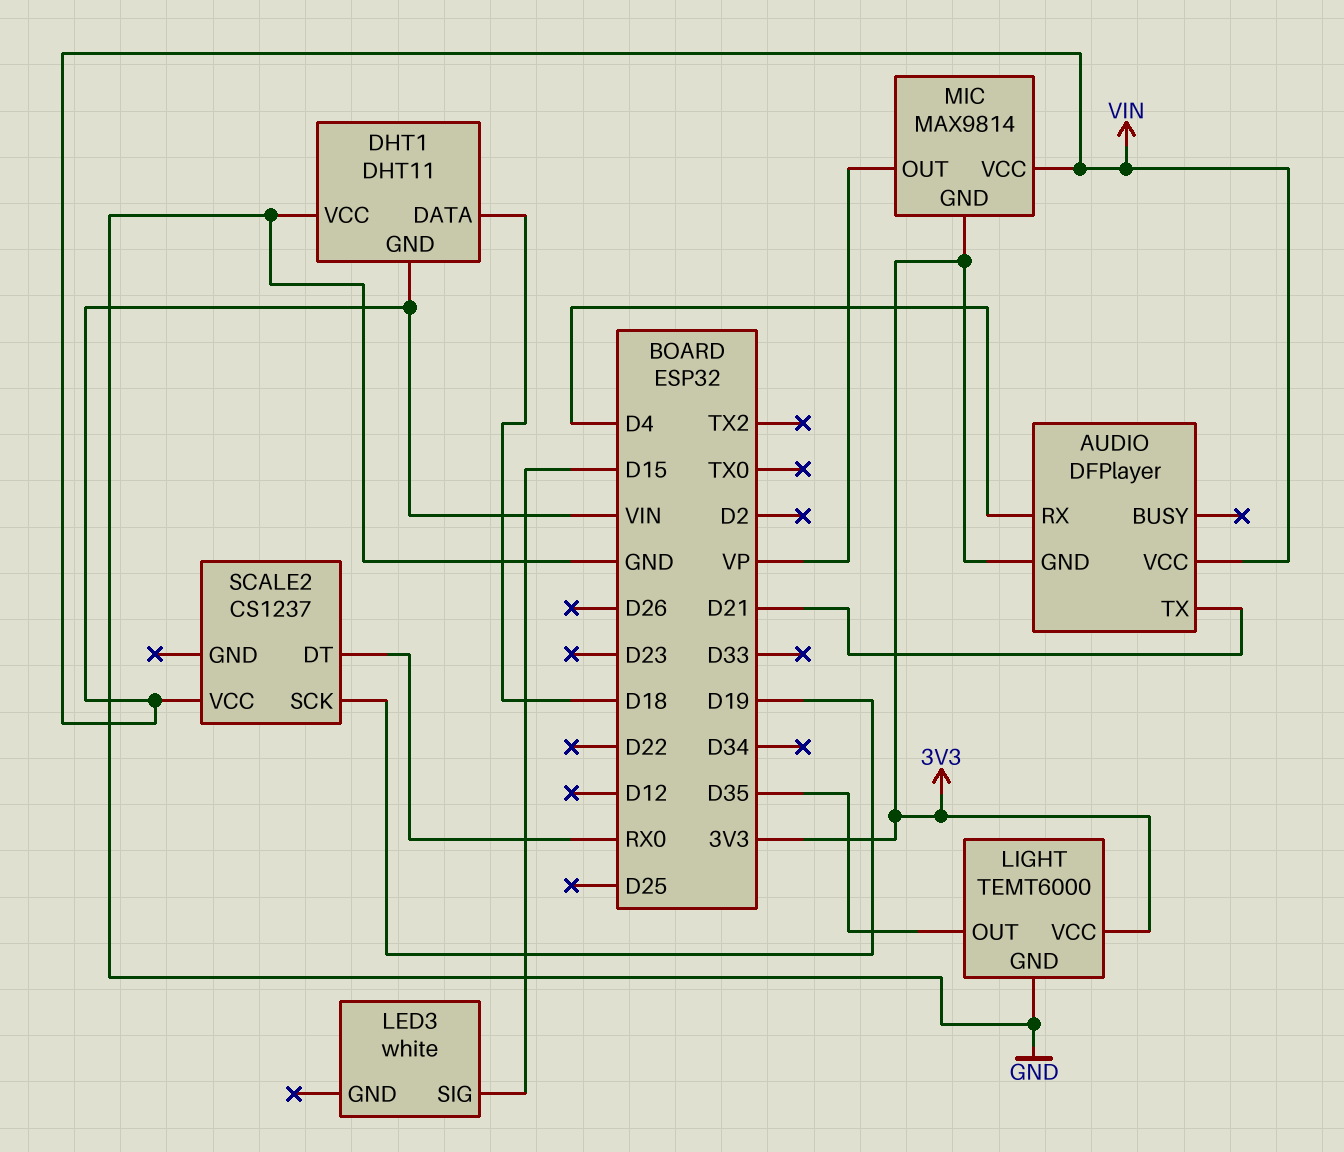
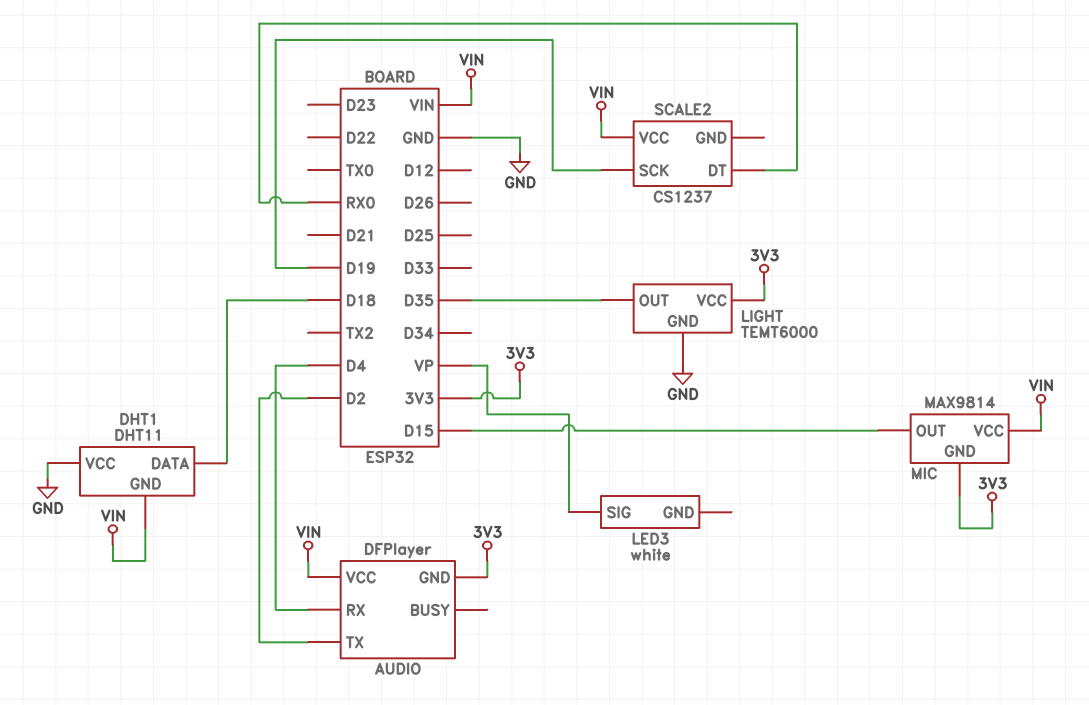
AUDIO pin TX: D21 -> D2
LED3 pin SIG: D15 -> VP
MIC pin OUT: VP -> D15

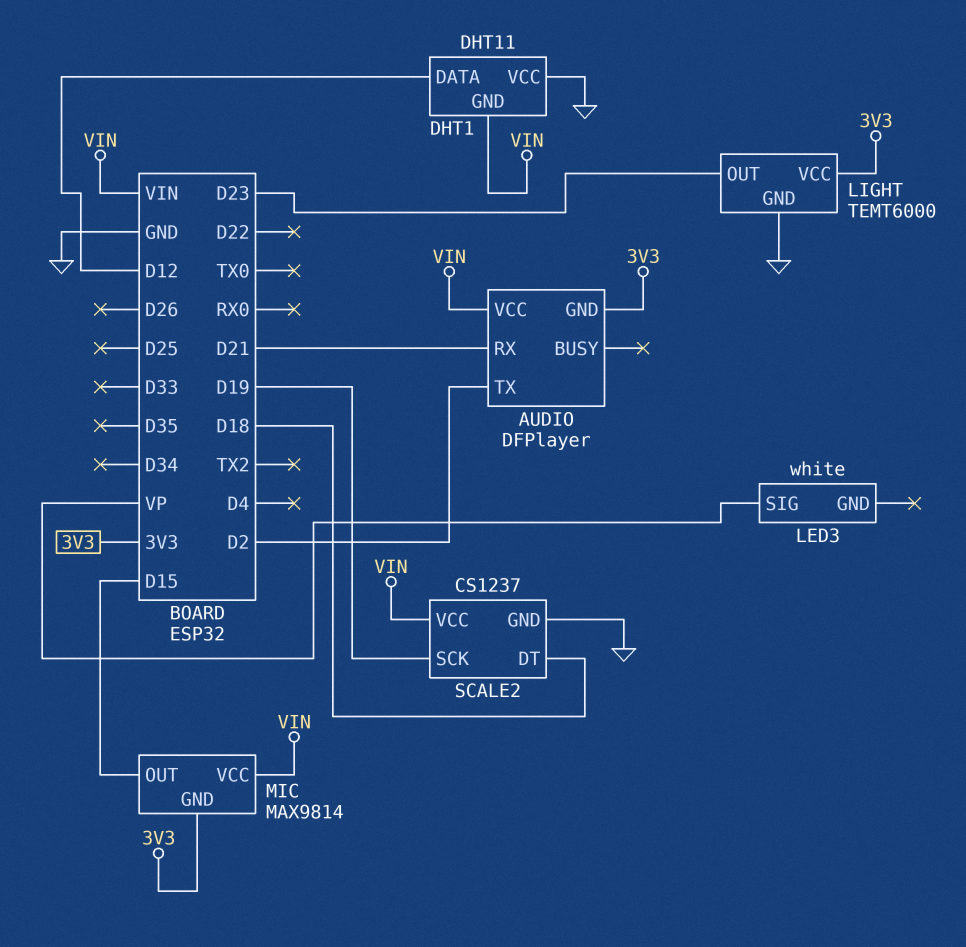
AUDIO pin RX: D4 -> D21
DHT1 pin DATA: D18 -> D12
LIGHT pin OUT: D35 -> D23
SCALE2 pin DT: RX0 -> D18
SCALE2 pin GND: none -> GND

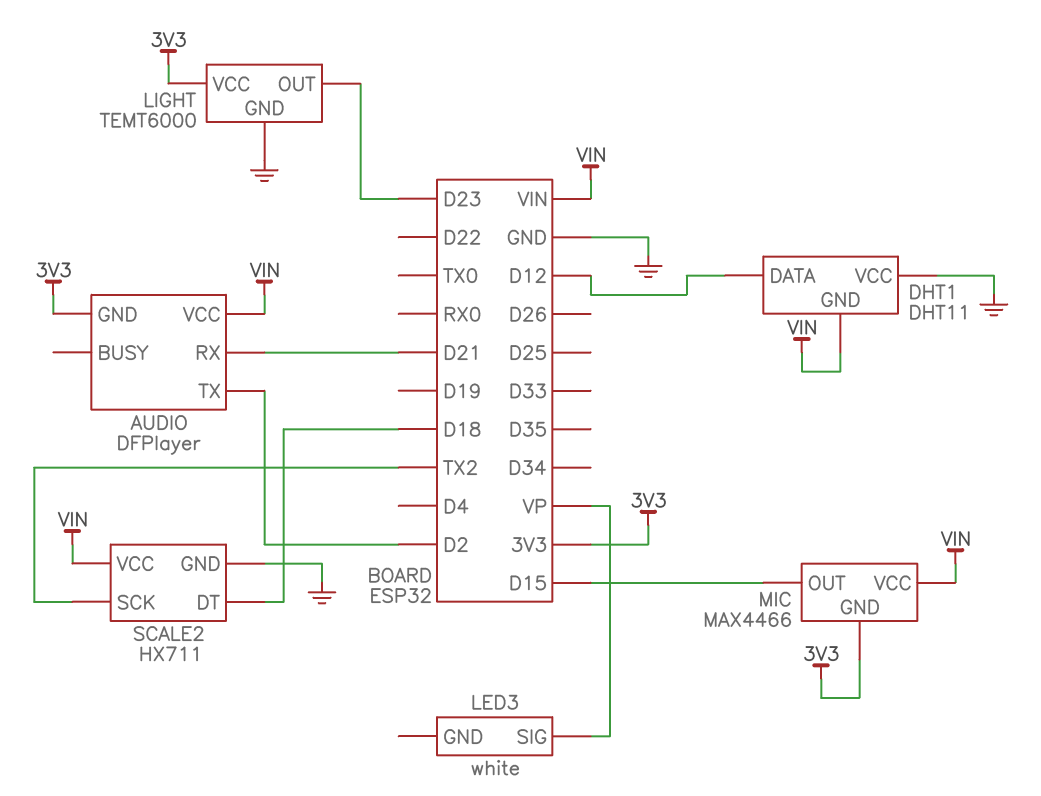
MIC: MAX9814 -> MAX4466
SCALE2: CS1237 -> HX711
SCALE2 pin SCK: D19 -> TX2

